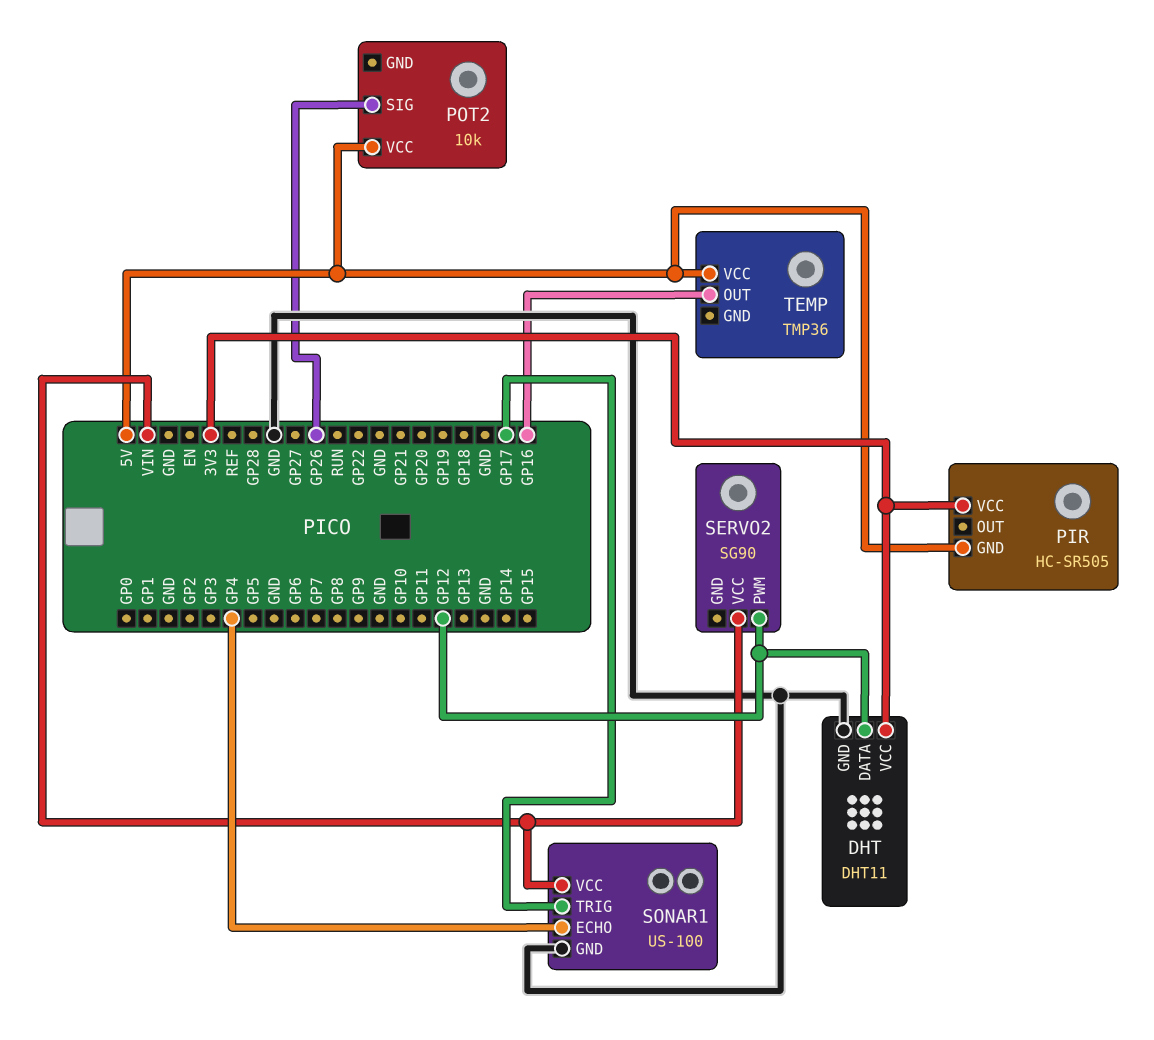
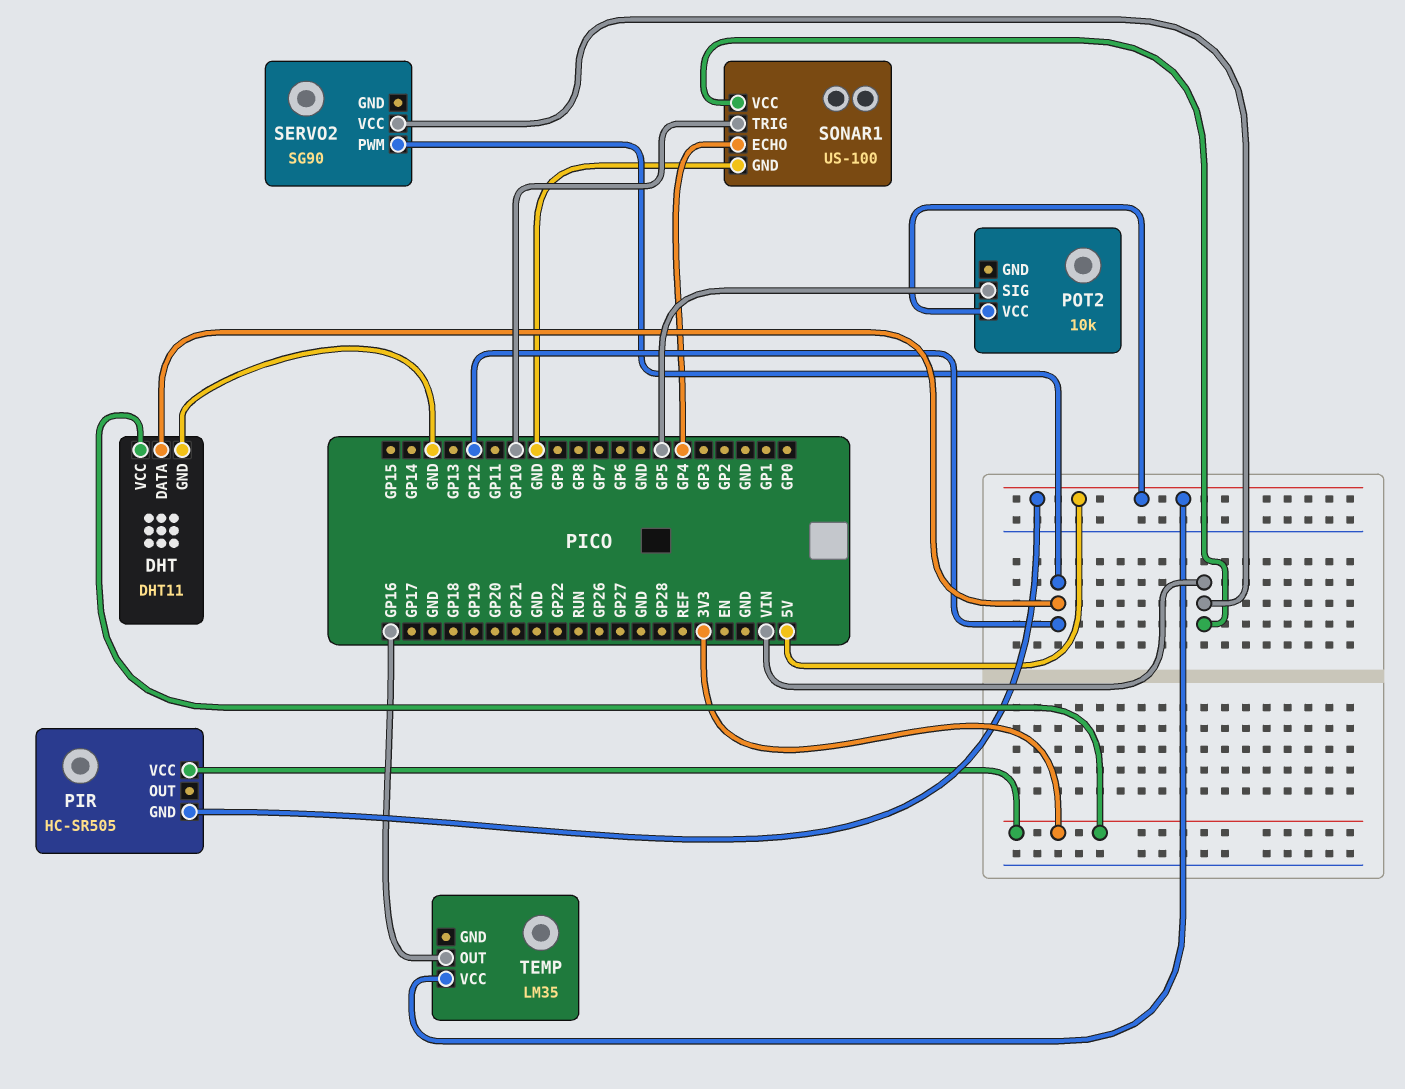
POT2 pin SIG: GP26 -> GP5
SONAR1 pin TRIG: GP17 -> GP10
TEMP: TMP36 -> LM35

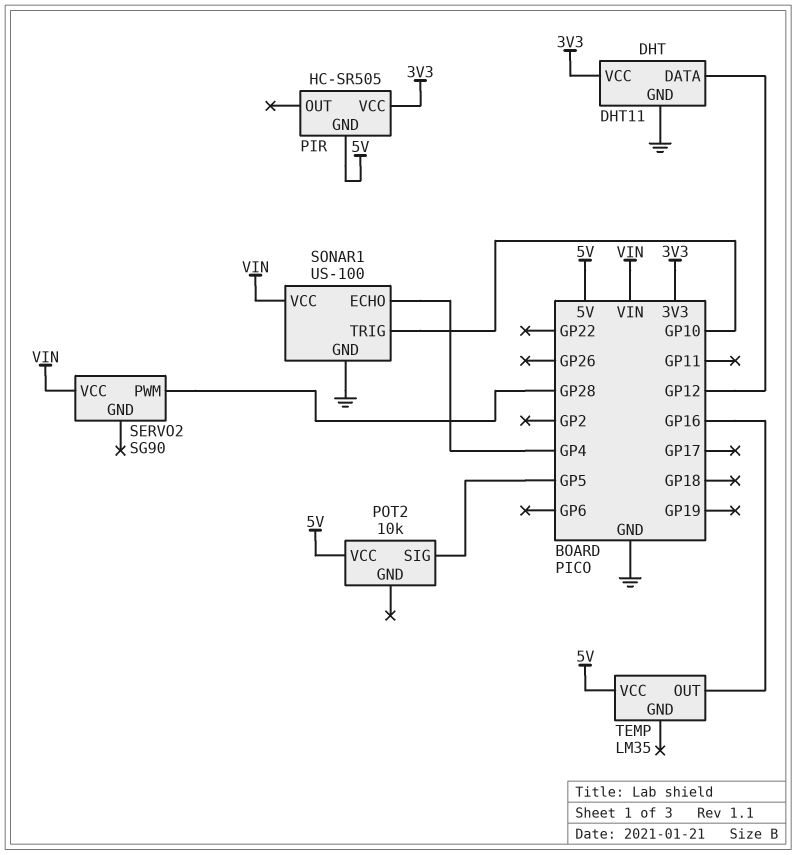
SERVO2 pin PWM: GP12 -> GP28

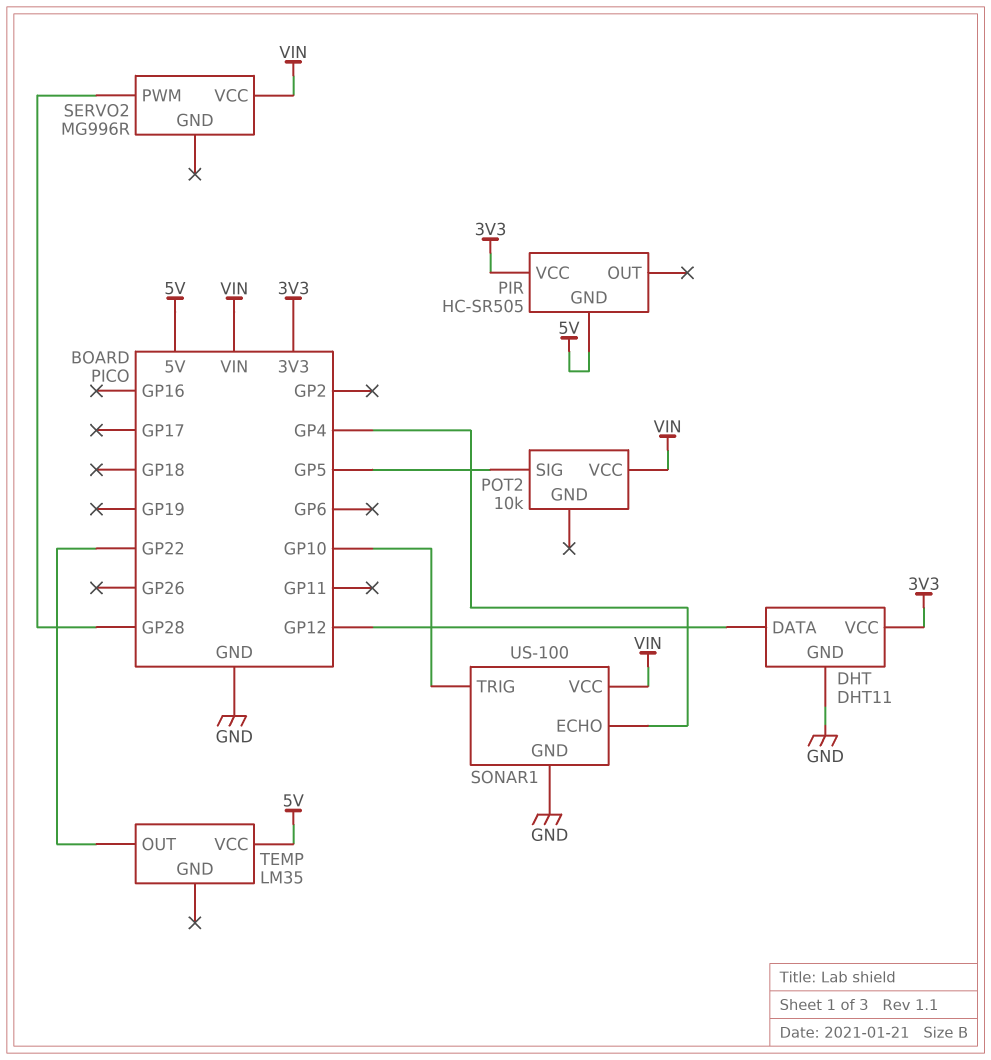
POT2 pin VCC: 5V -> VIN
SERVO2: SG90 -> MG996R
TEMP pin OUT: GP16 -> GP22

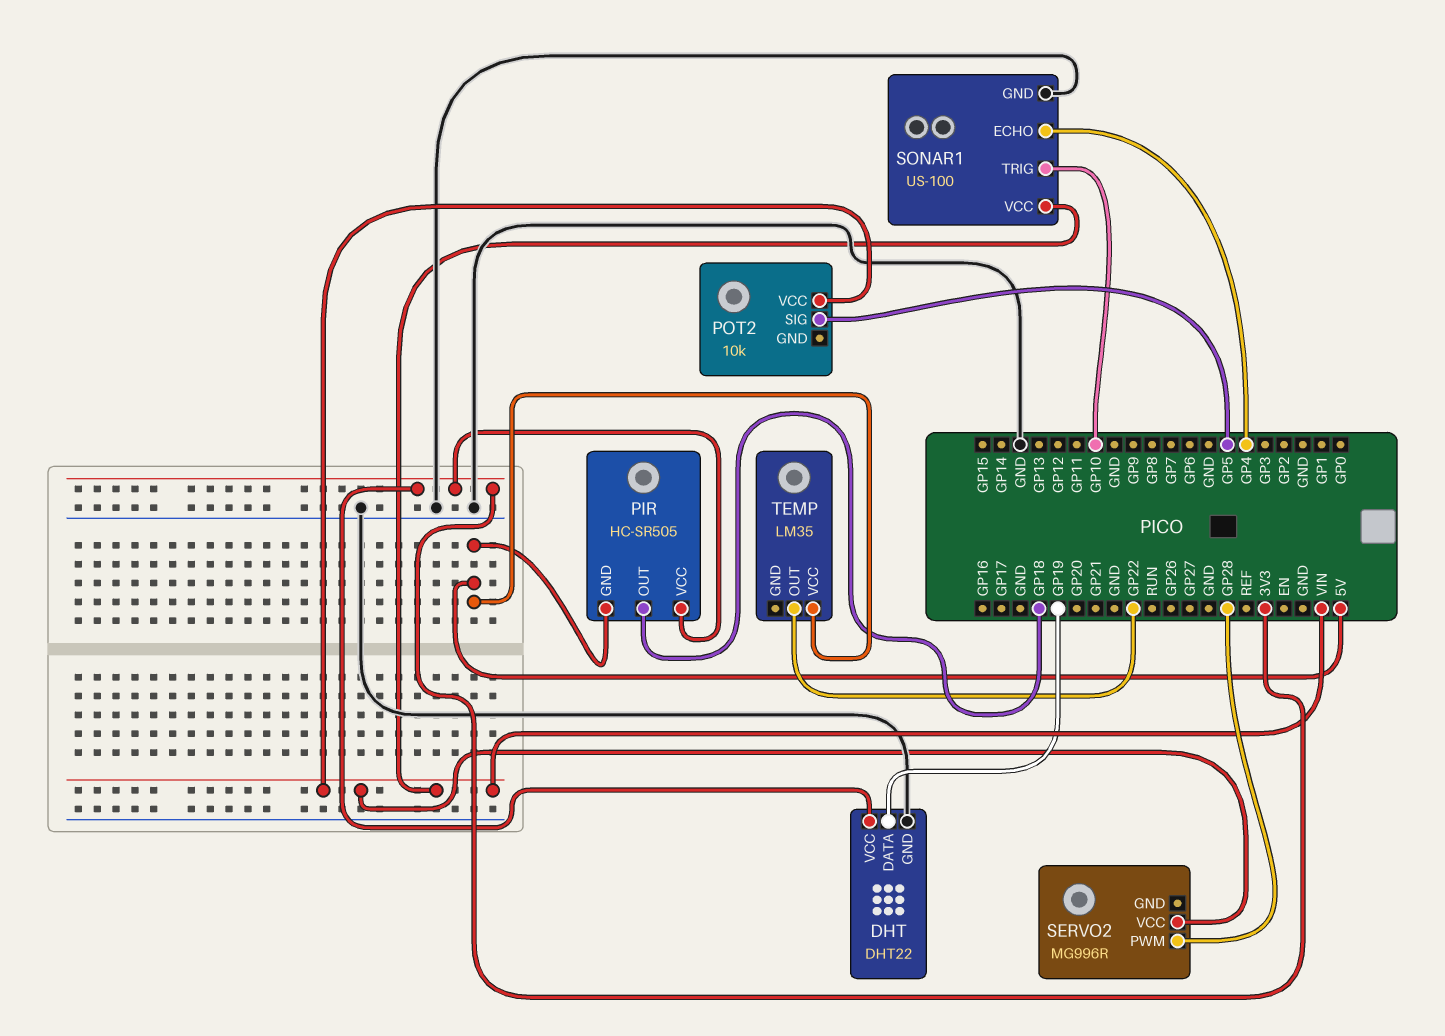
DHT: DHT11 -> DHT22
DHT pin DATA: GP12 -> GP19
PIR pin OUT: none -> GP18

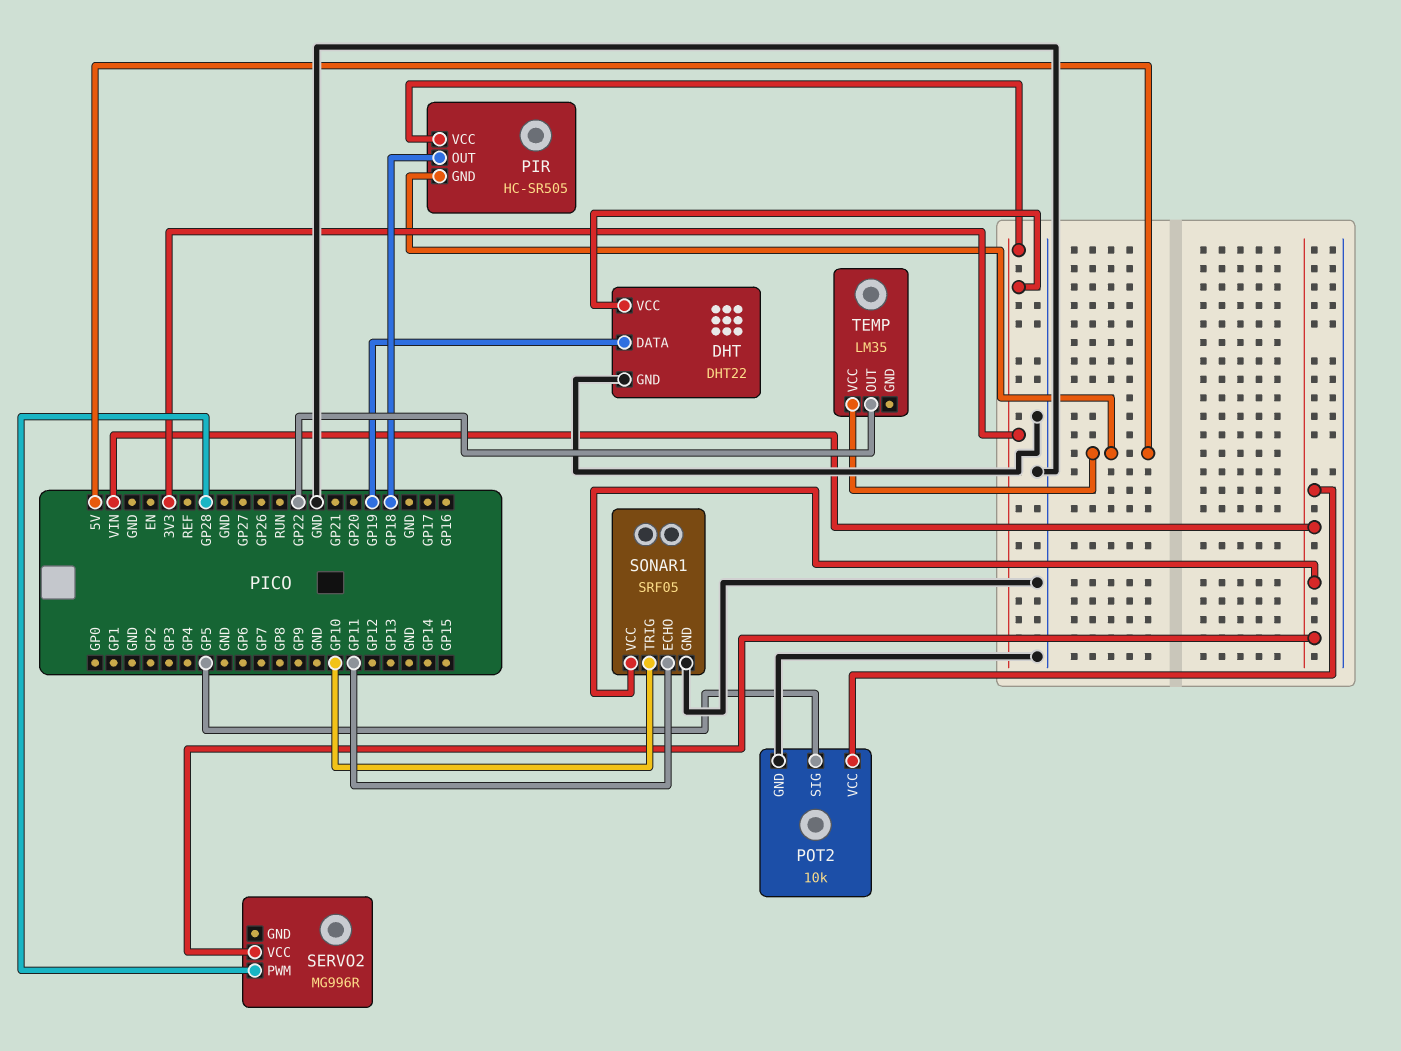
POT2 pin GND: none -> GND
SONAR1: US-100 -> SRF05
SONAR1 pin ECHO: GP4 -> GP11

